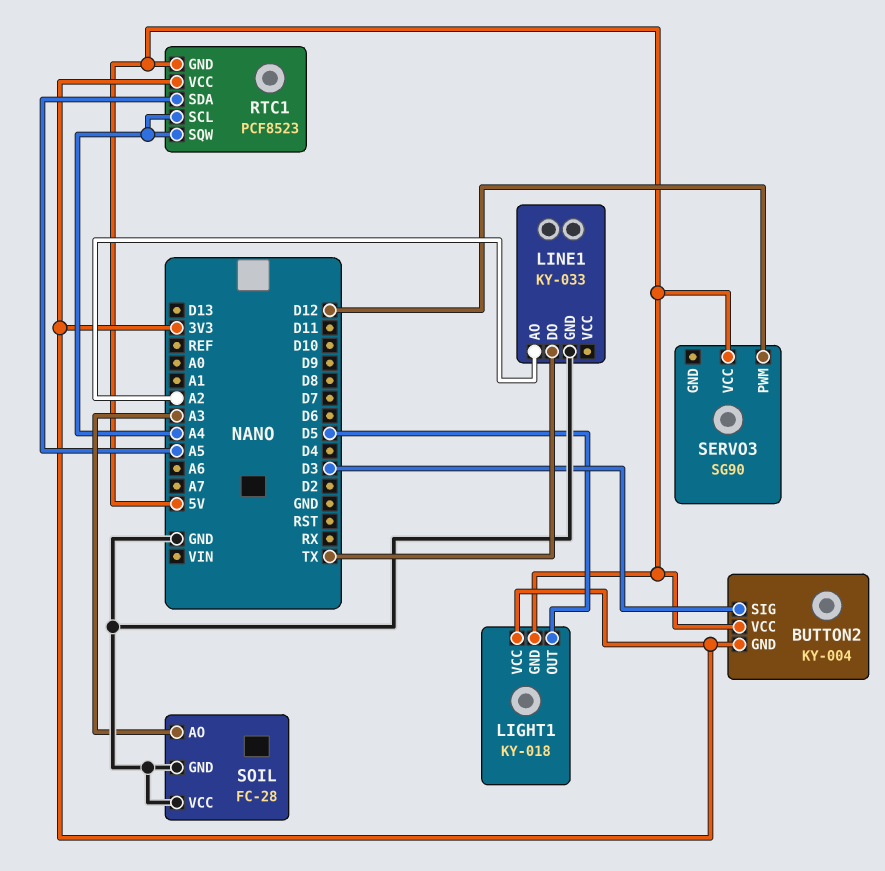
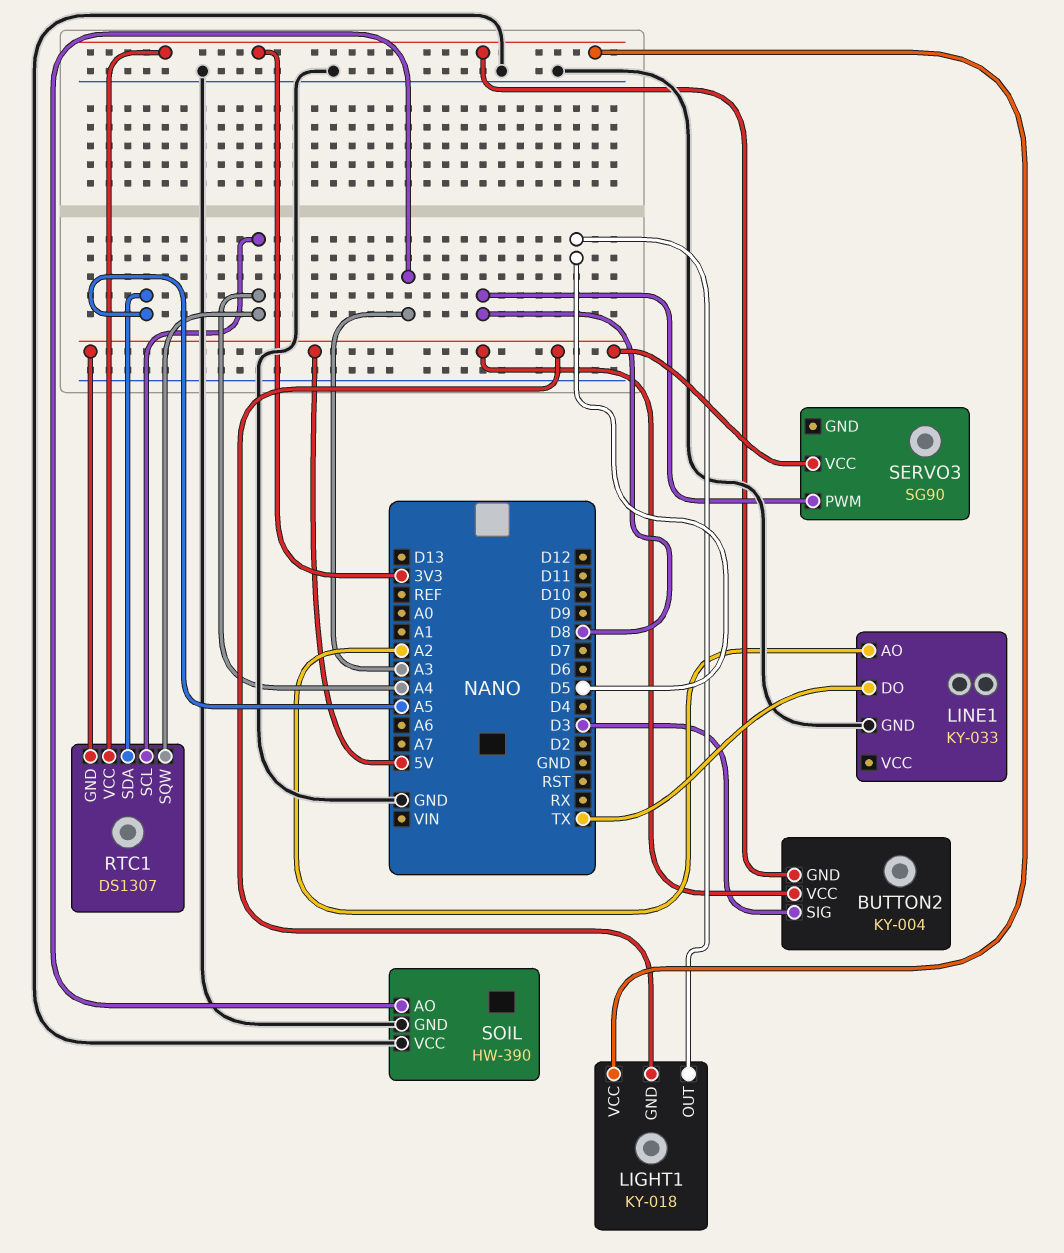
RTC1: PCF8523 -> DS1307
SERVO3 pin PWM: D12 -> D8
SOIL: FC-28 -> HW-390

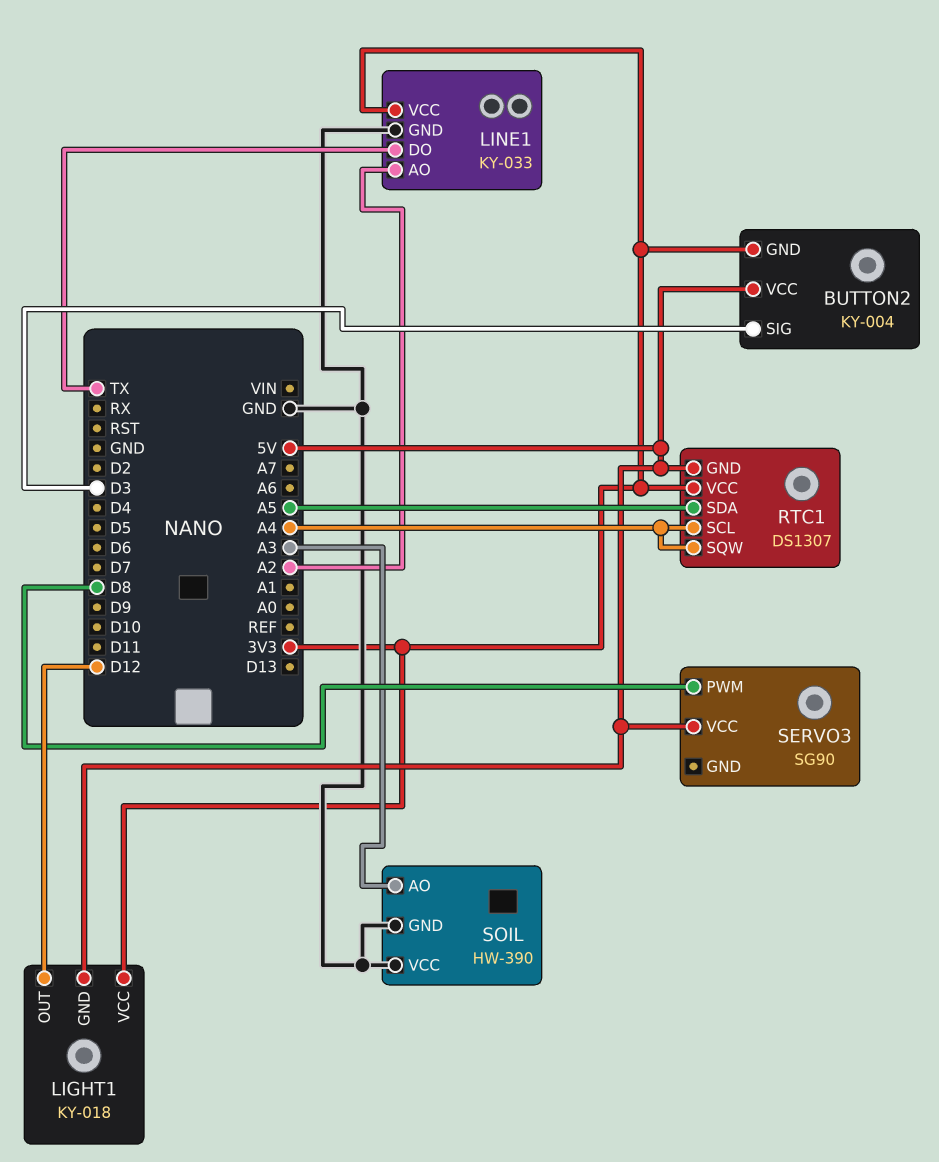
LIGHT1 pin OUT: D5 -> D12
LINE1 pin VCC: none -> 3V3

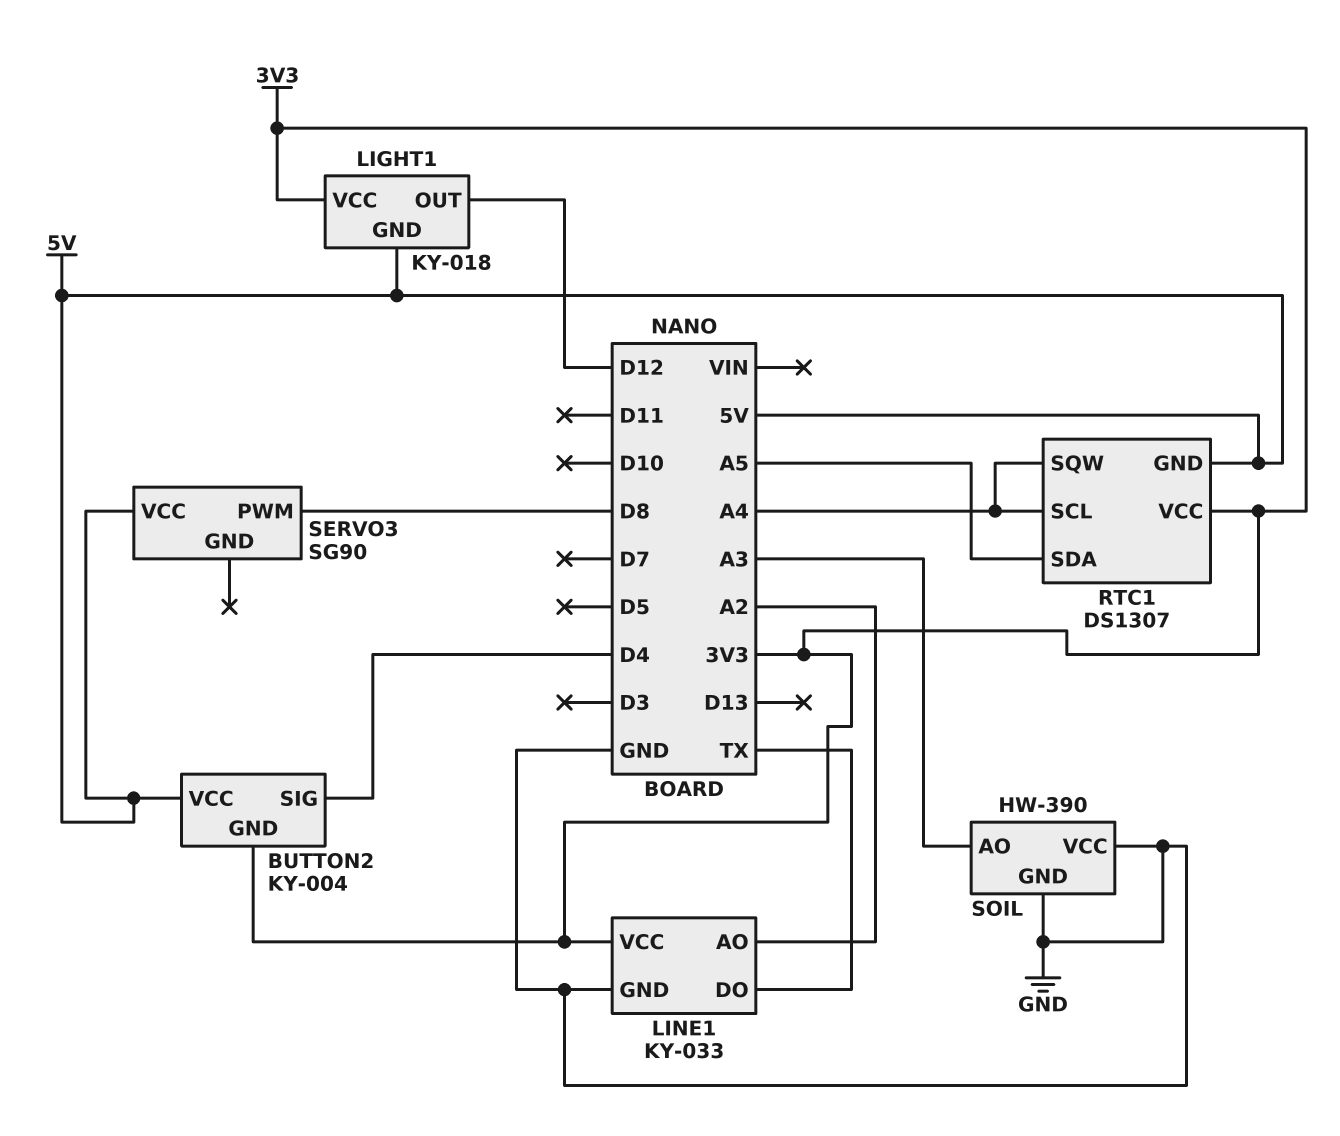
BUTTON2 pin SIG: D3 -> D4

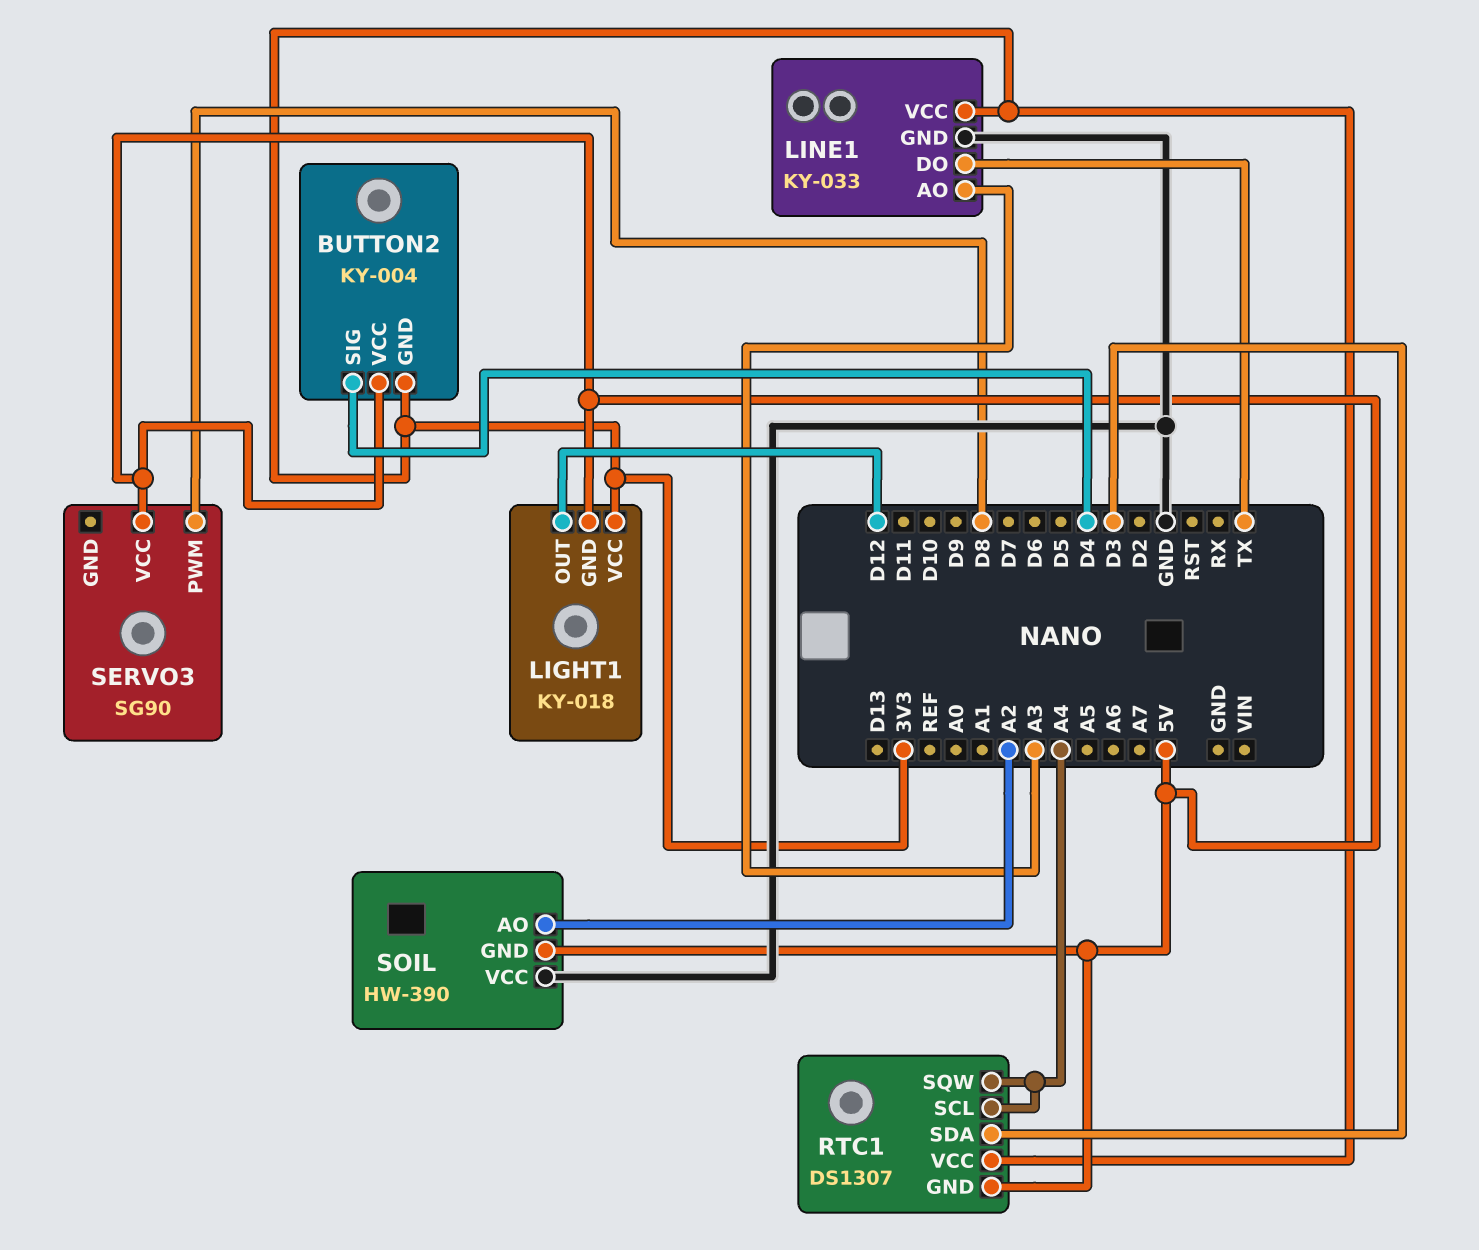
LINE1 pin AO: A2 -> A3
RTC1 pin SDA: A5 -> D3
SOIL pin AO: A3 -> A2
SOIL pin GND: GND -> 5V

